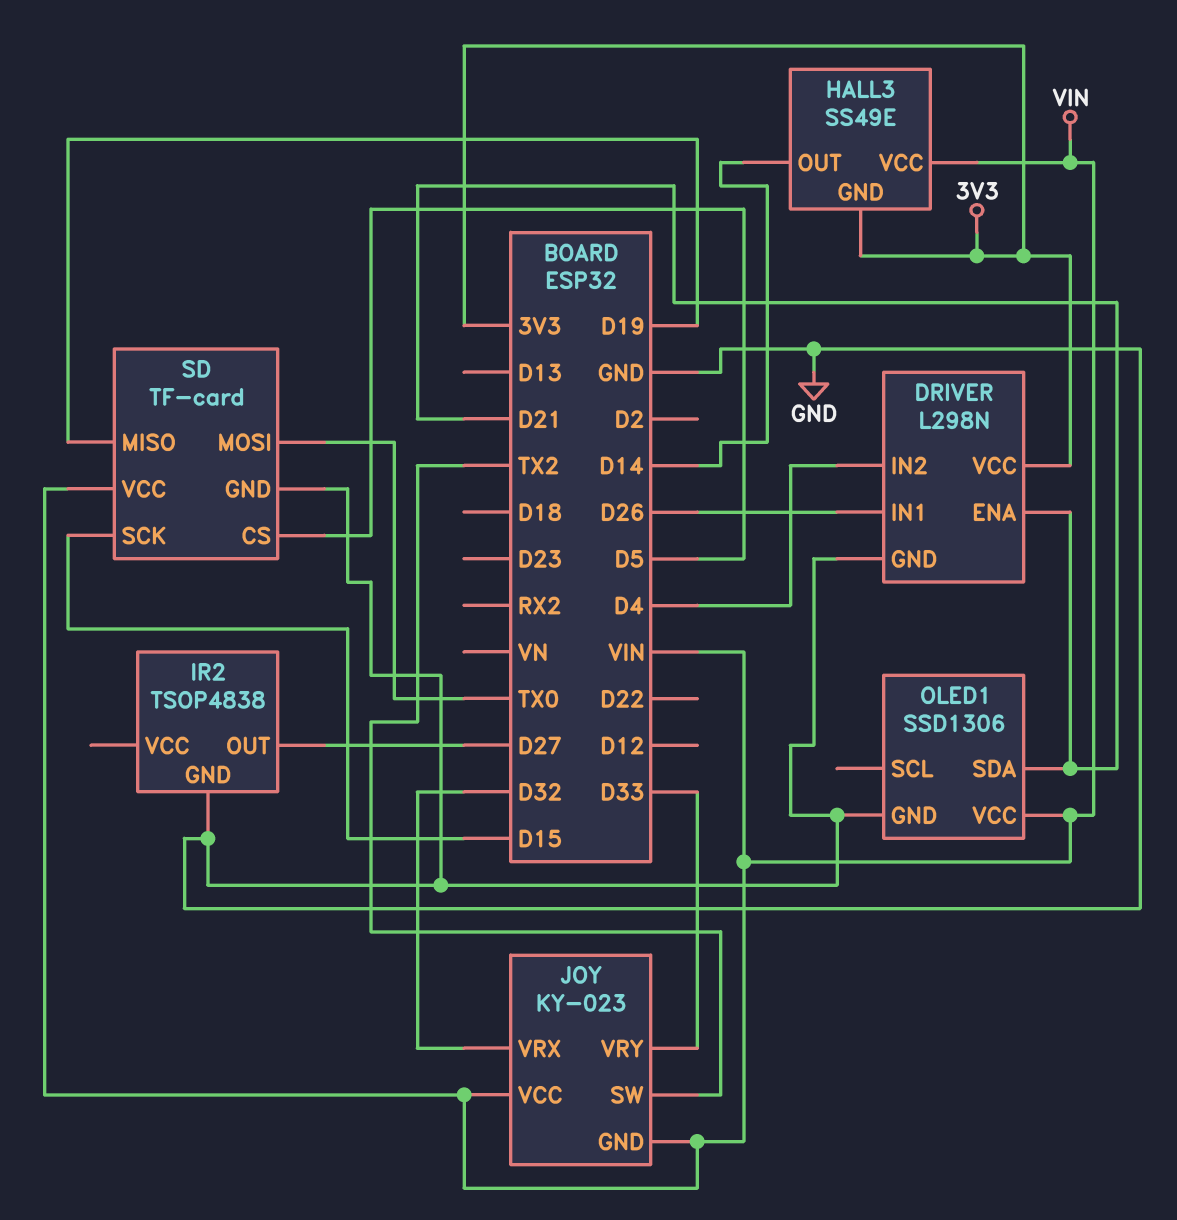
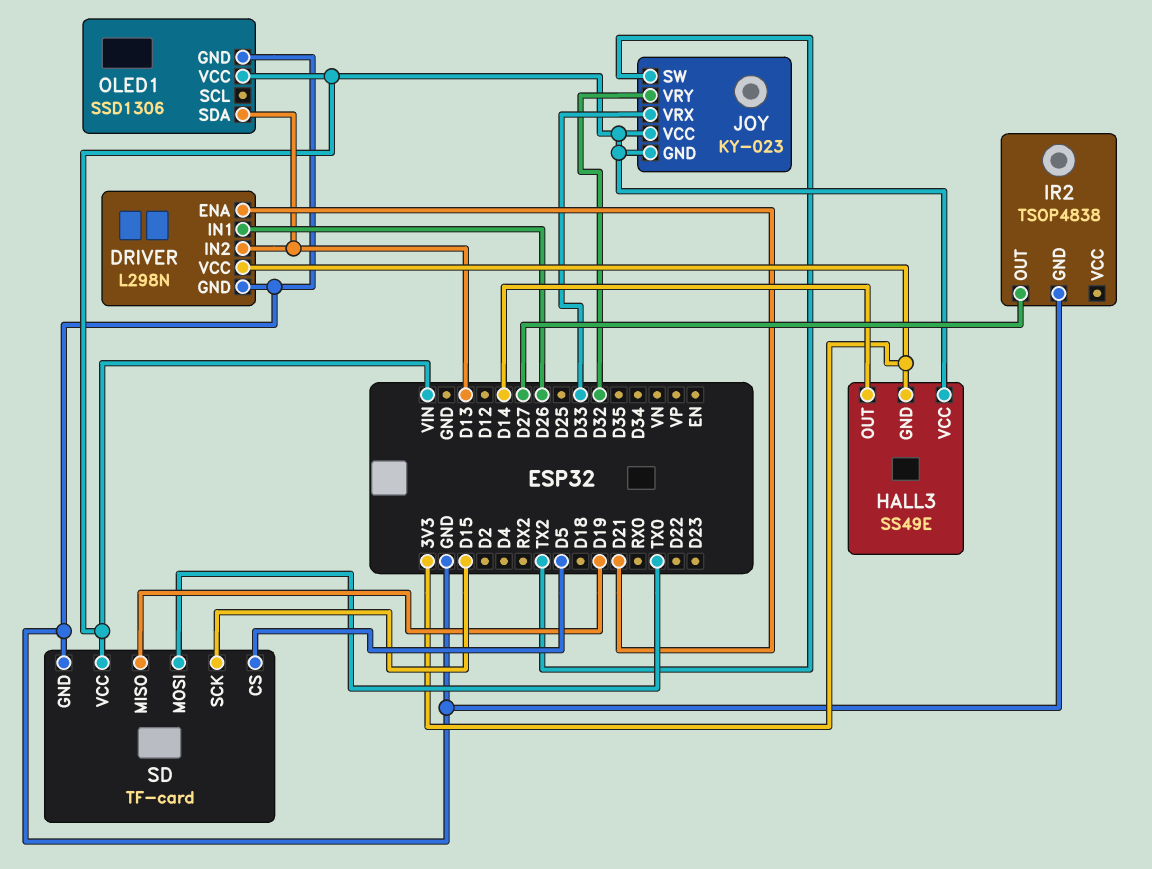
DRIVER pin IN2: D4 -> D13
JOY pin VRX: D32 -> D33
JOY pin VRY: D33 -> D32
OLED1 pin SDA: D21 -> D13

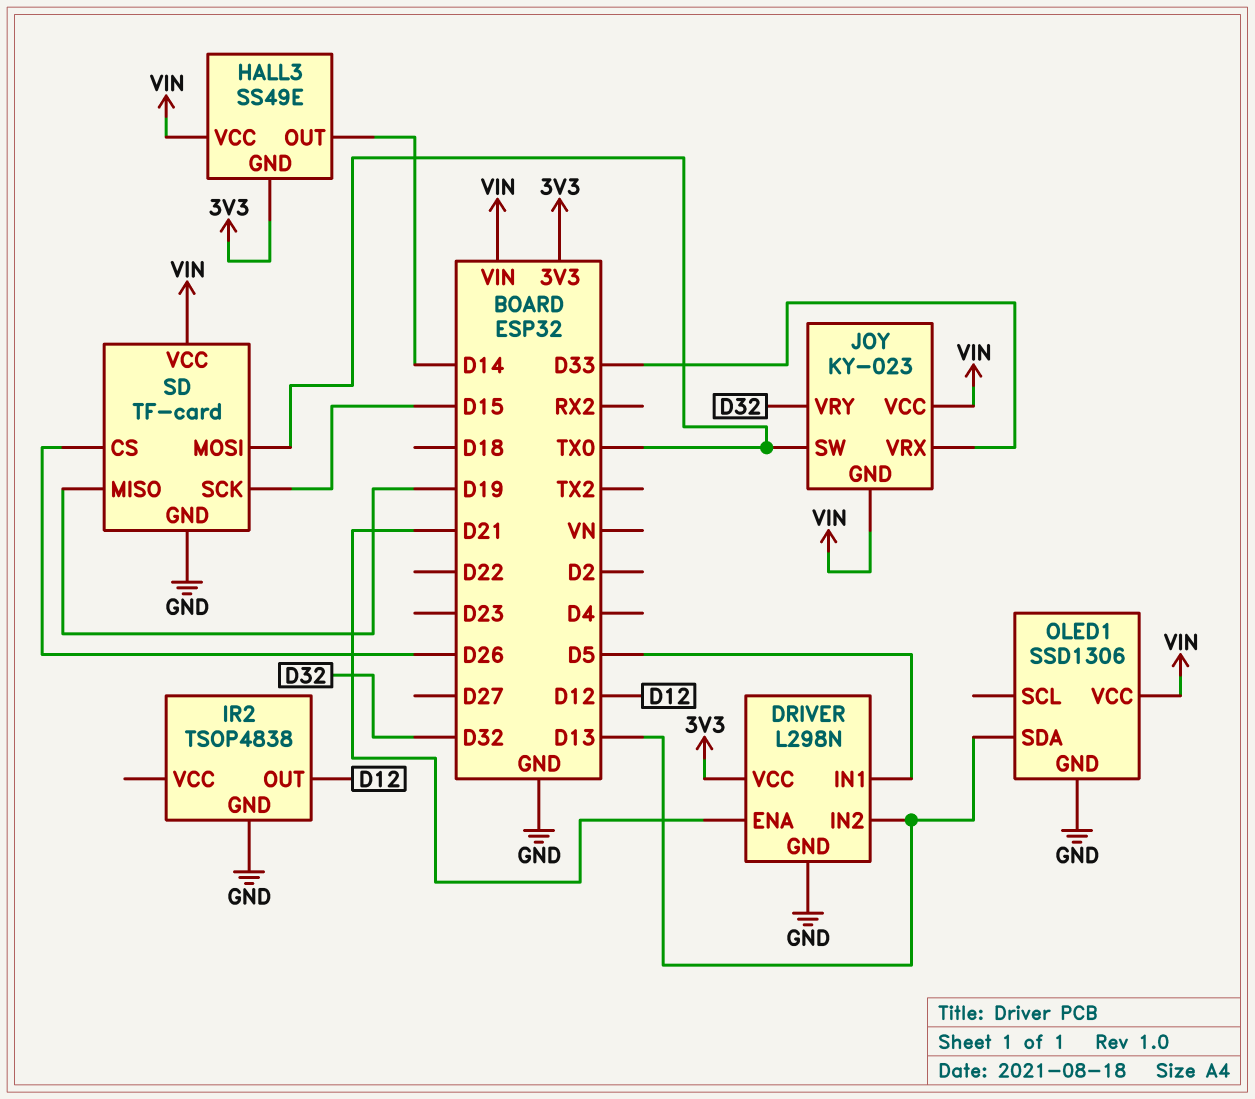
DRIVER pin IN1: D26 -> D5
IR2 pin OUT: D27 -> D12
JOY pin SW: TX2 -> TX0
SD pin CS: D5 -> D26

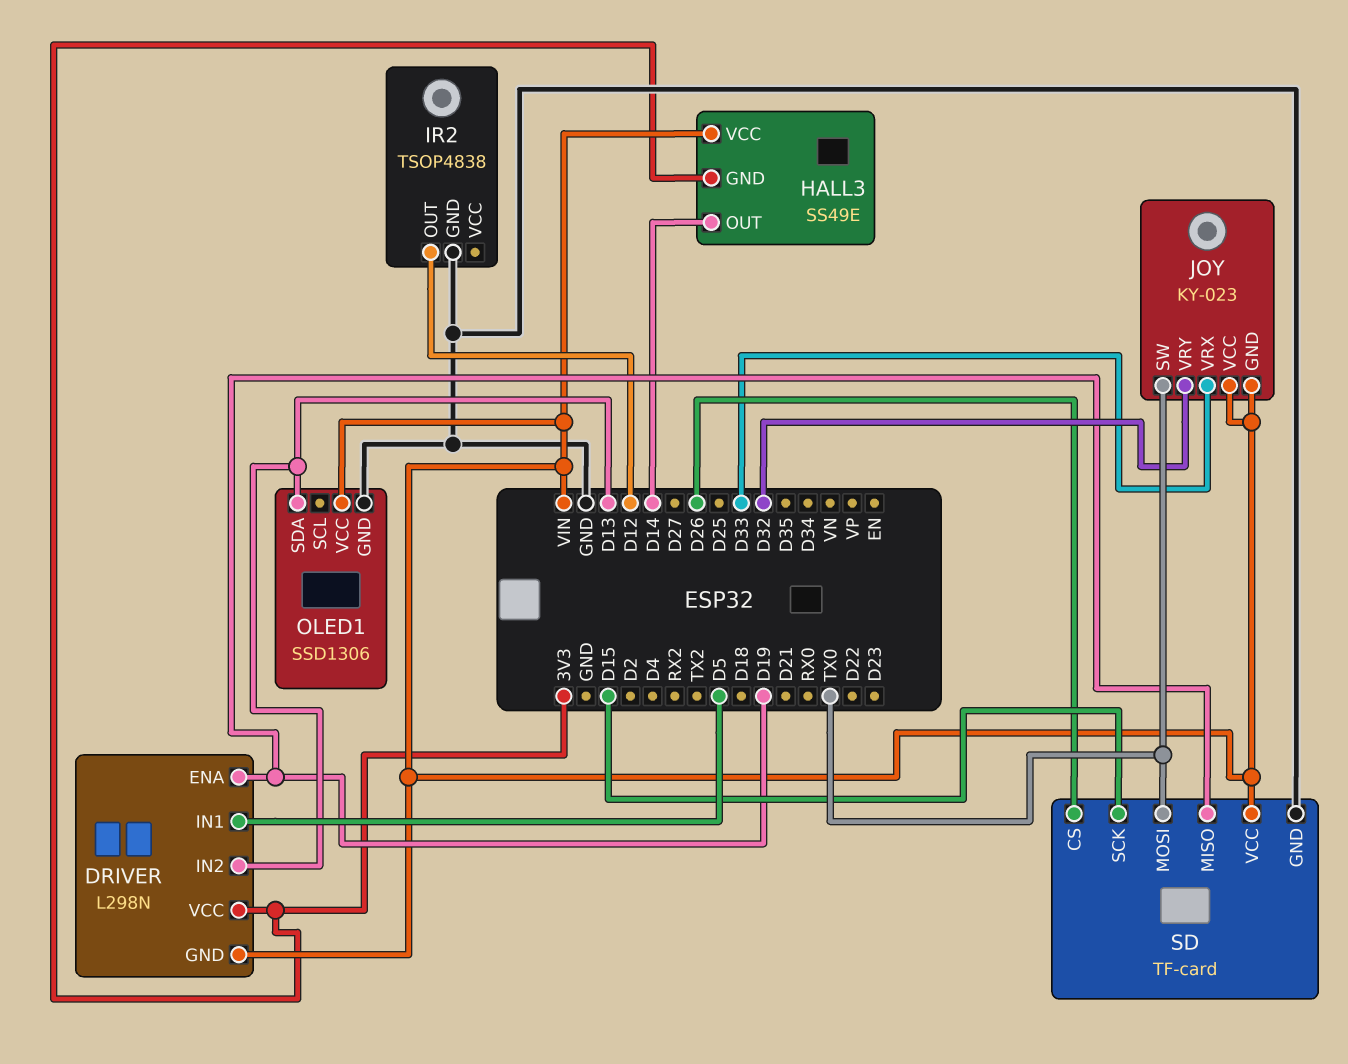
DRIVER pin ENA: D21 -> D19
DRIVER pin GND: GND -> VIN

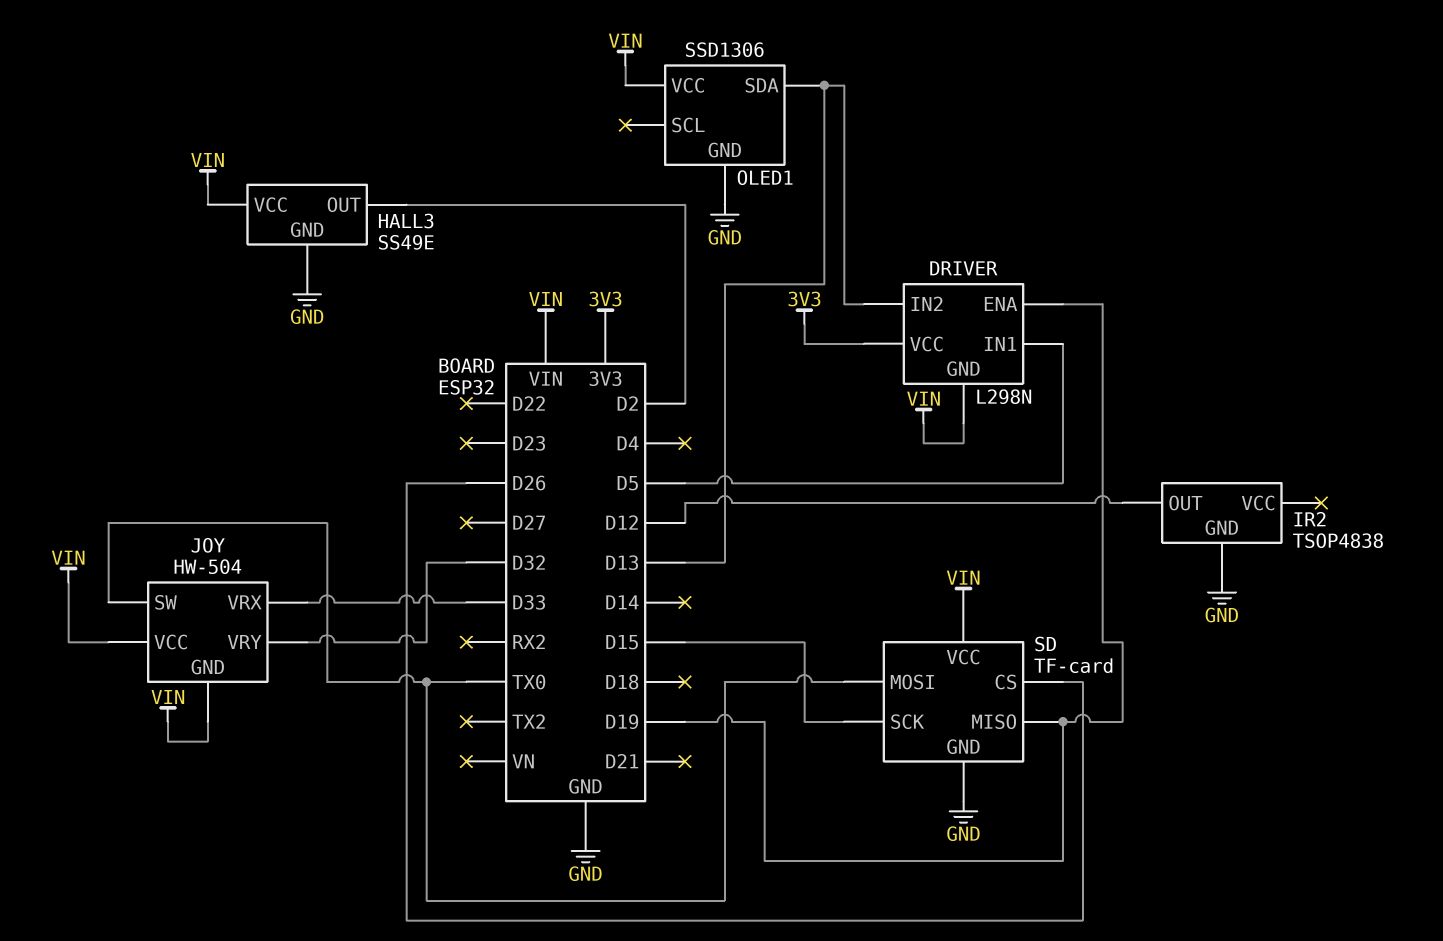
HALL3 pin GND: 3V3 -> GND
HALL3 pin OUT: D14 -> D2
JOY: KY-023 -> HW-504

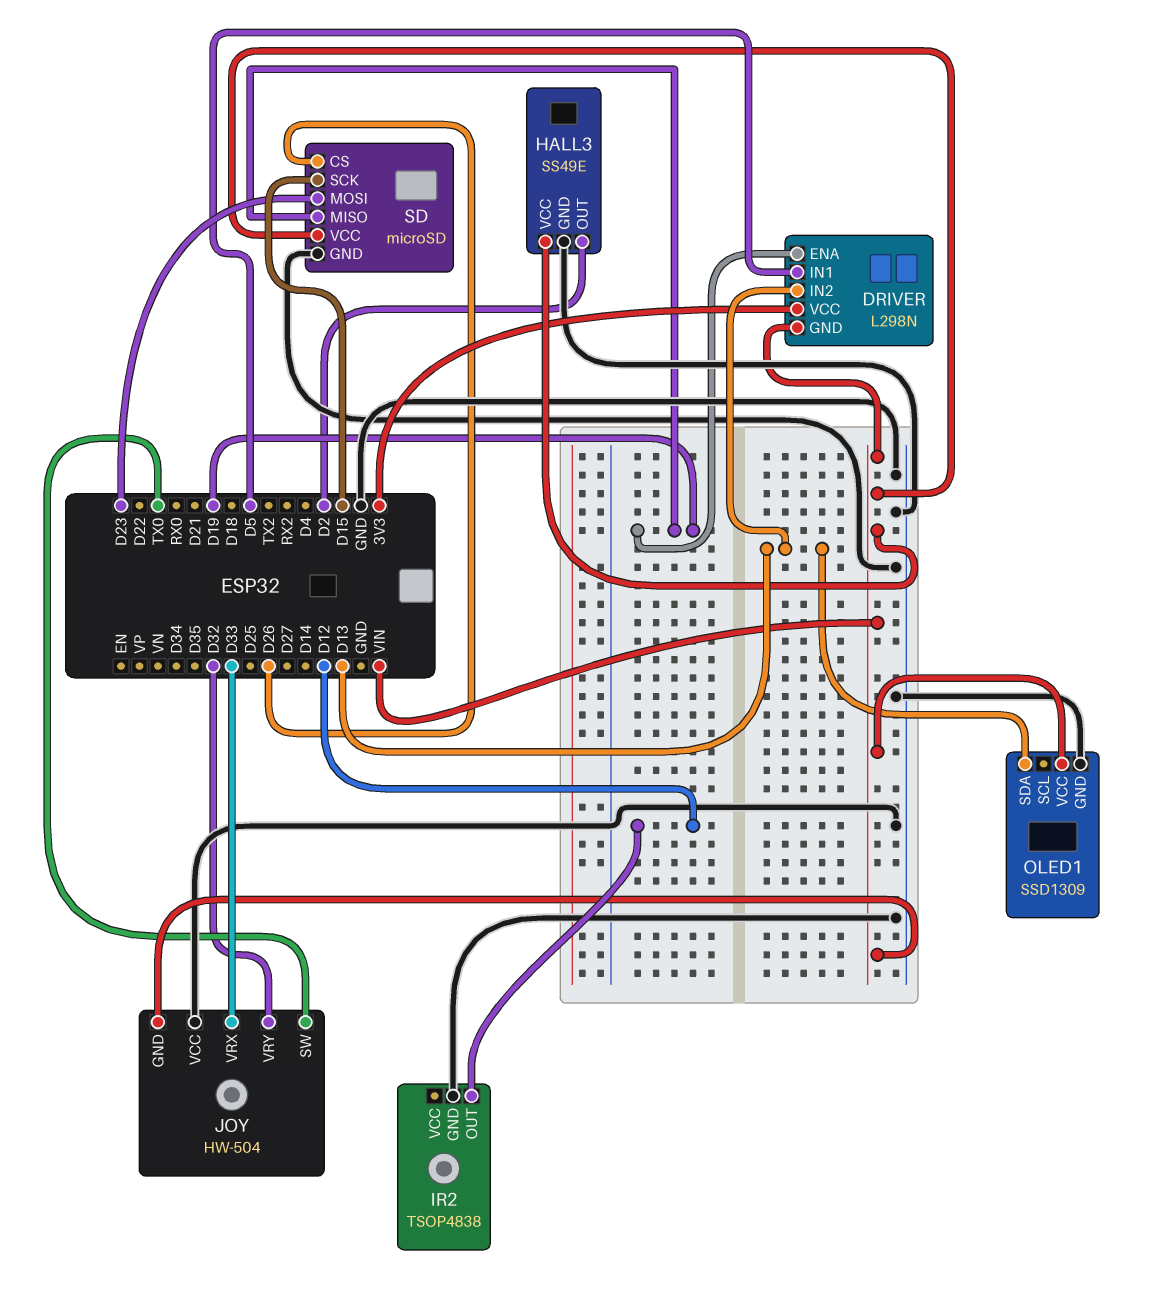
JOY pin VCC: VIN -> GND
OLED1: SSD1306 -> SSD1309
SD: TF-card -> microSD
SD pin MOSI: TX0 -> D23

